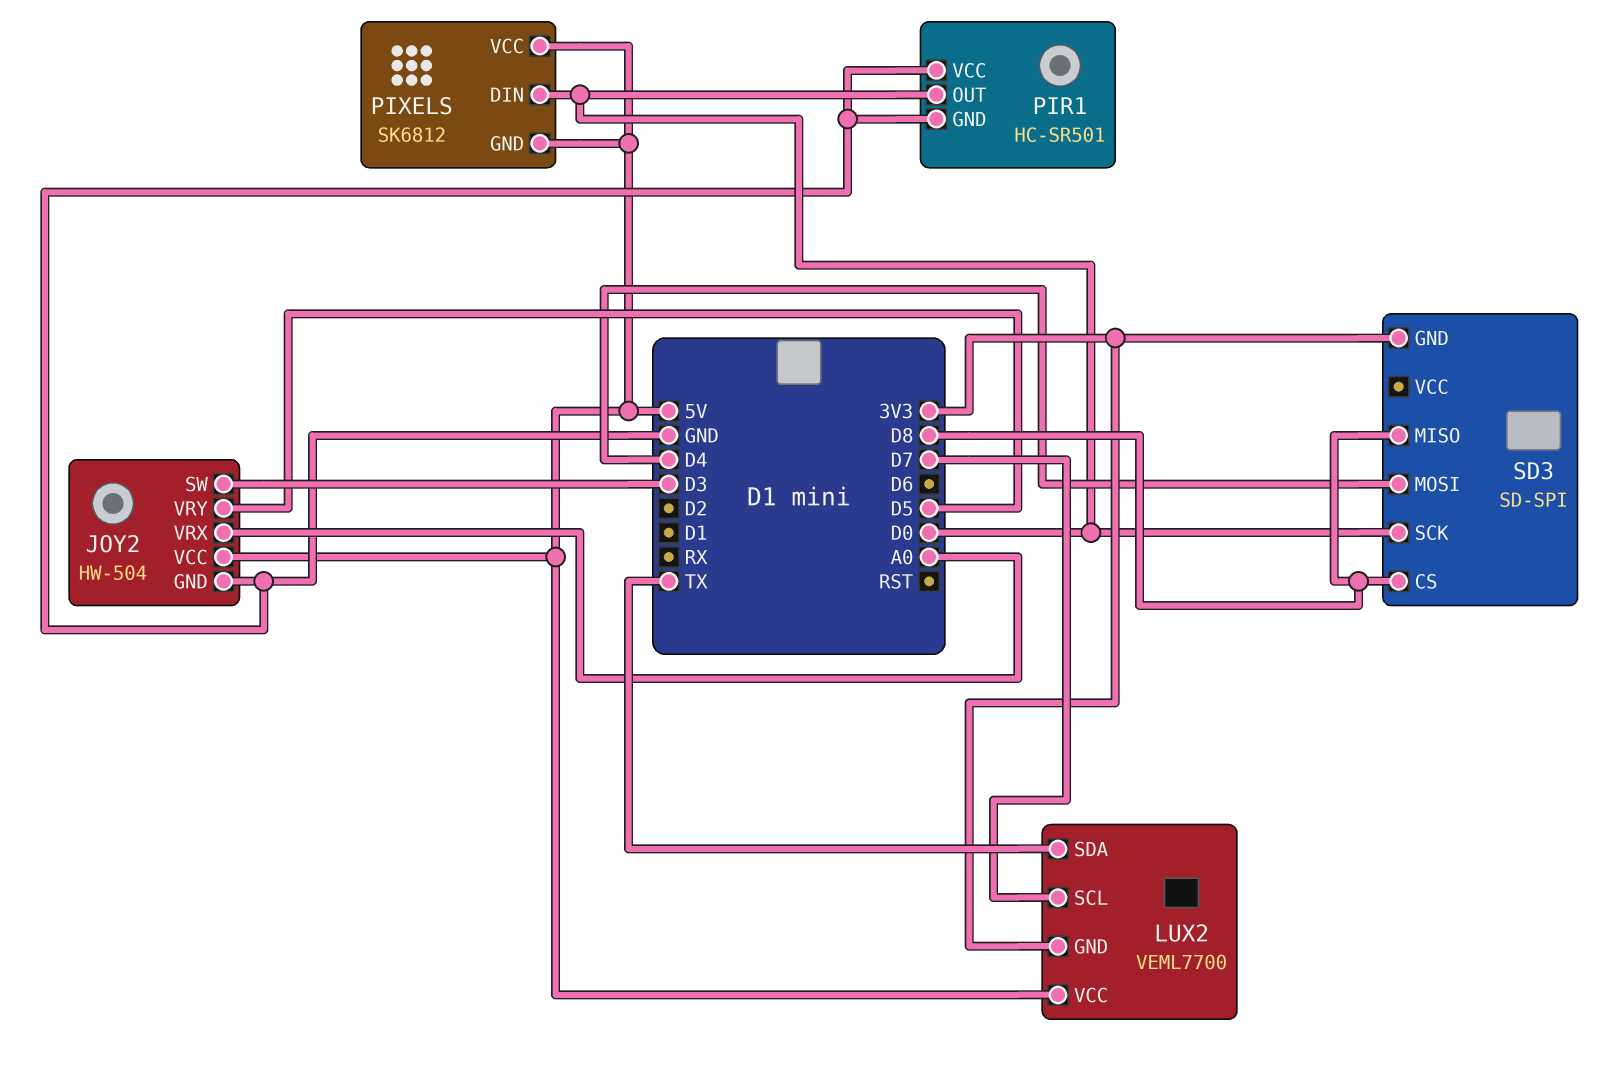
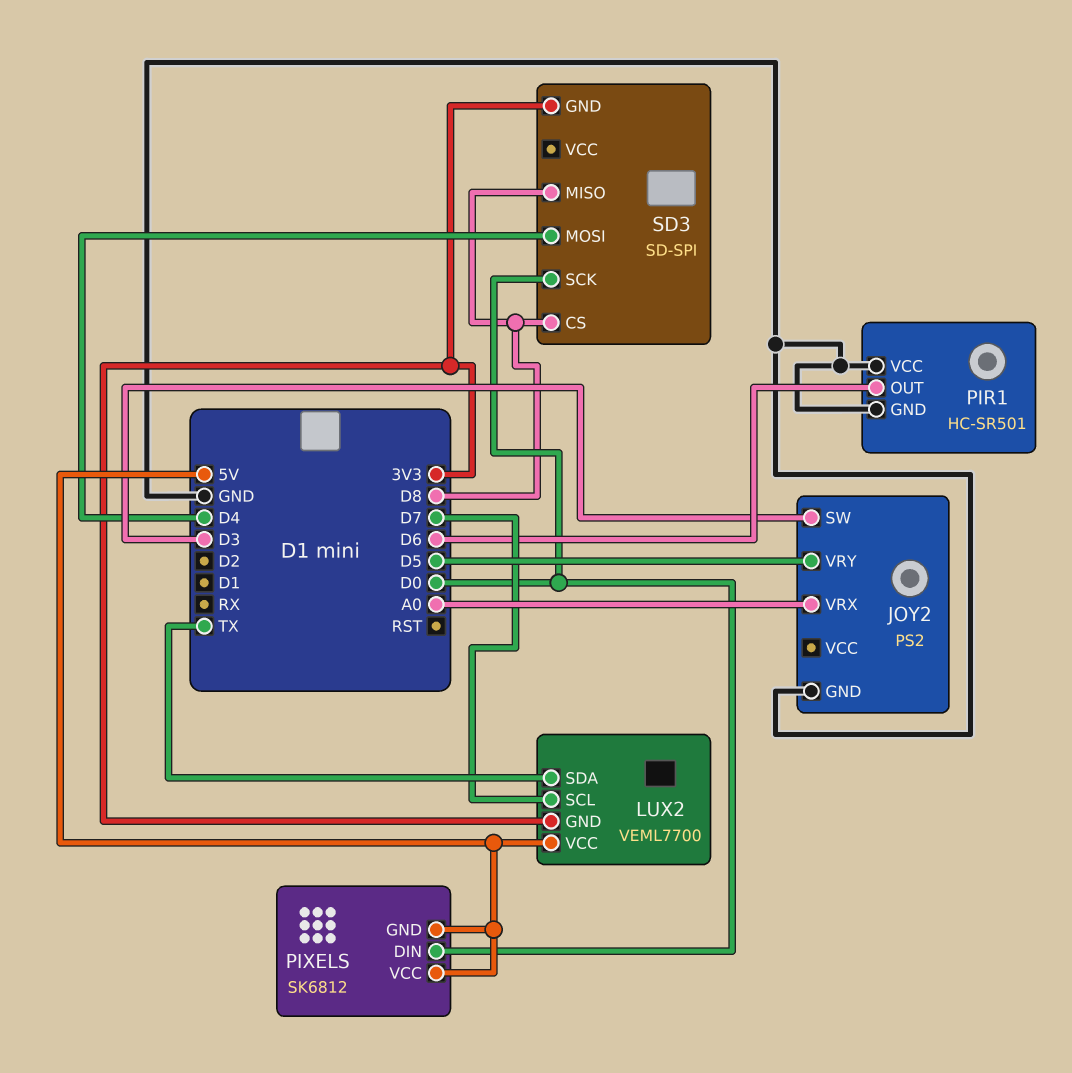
JOY2: HW-504 -> PS2
JOY2 pin VCC: 5V -> none
PIR1 pin OUT: D0 -> D6

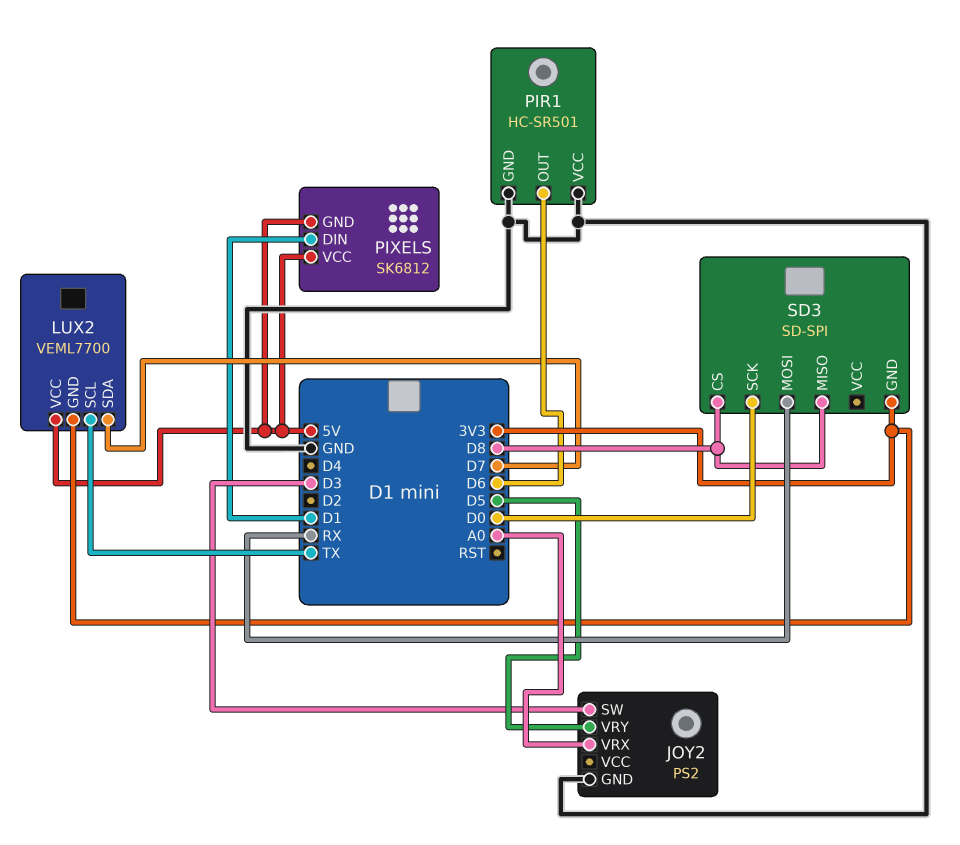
LUX2 pin SCL: D7 -> TX
LUX2 pin SDA: TX -> D7
PIXELS pin DIN: D0 -> D1
SD3 pin MOSI: D4 -> RX

